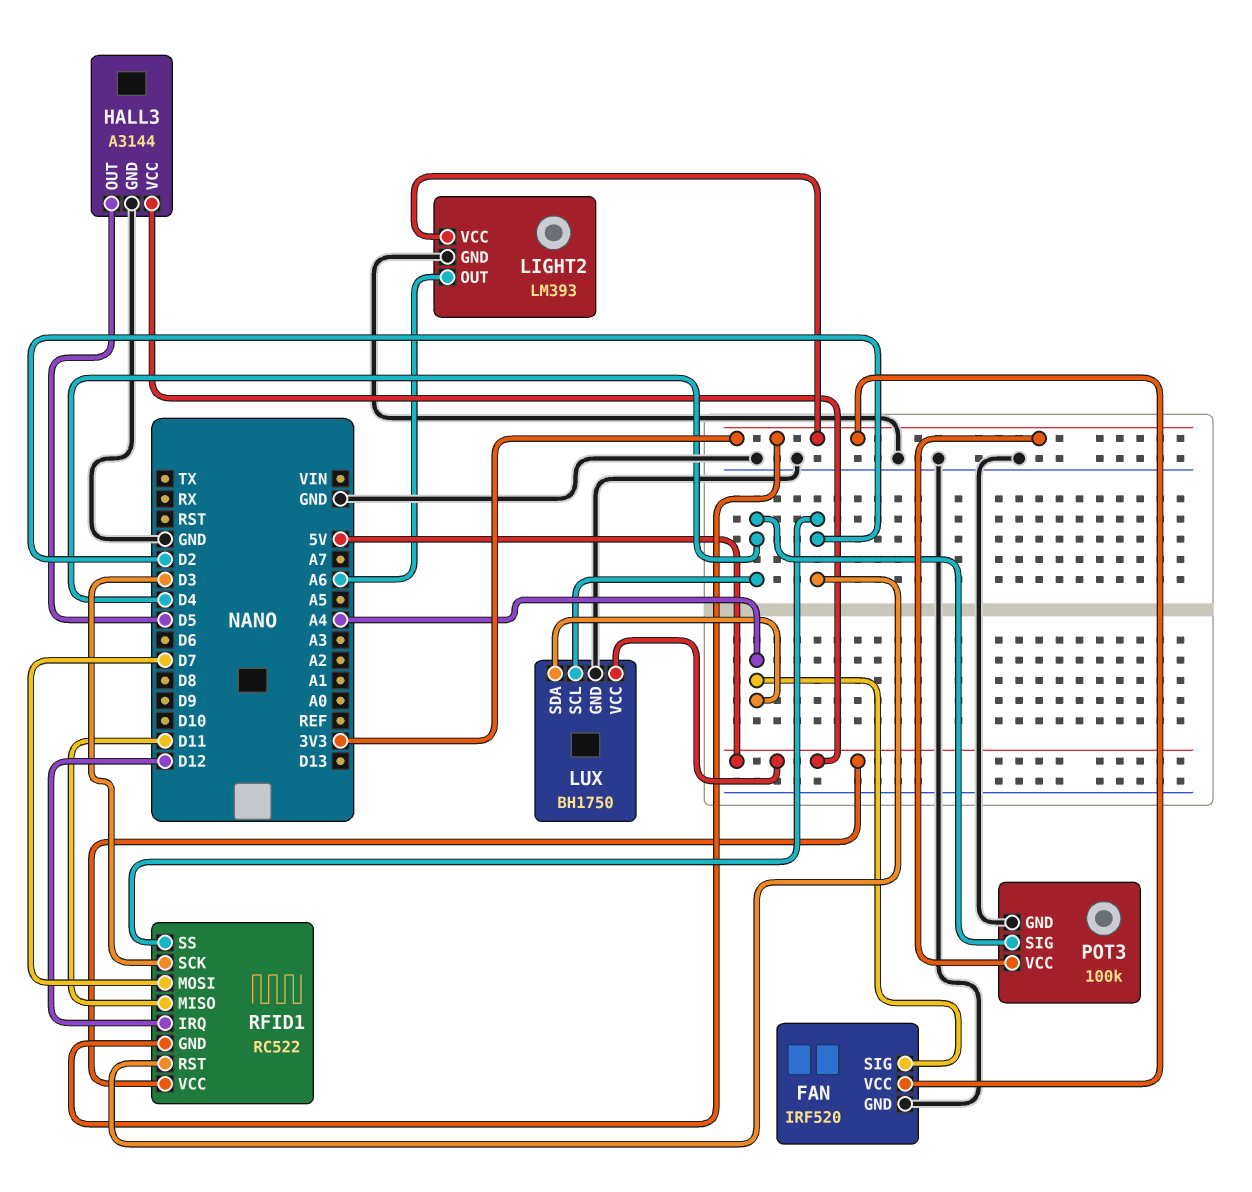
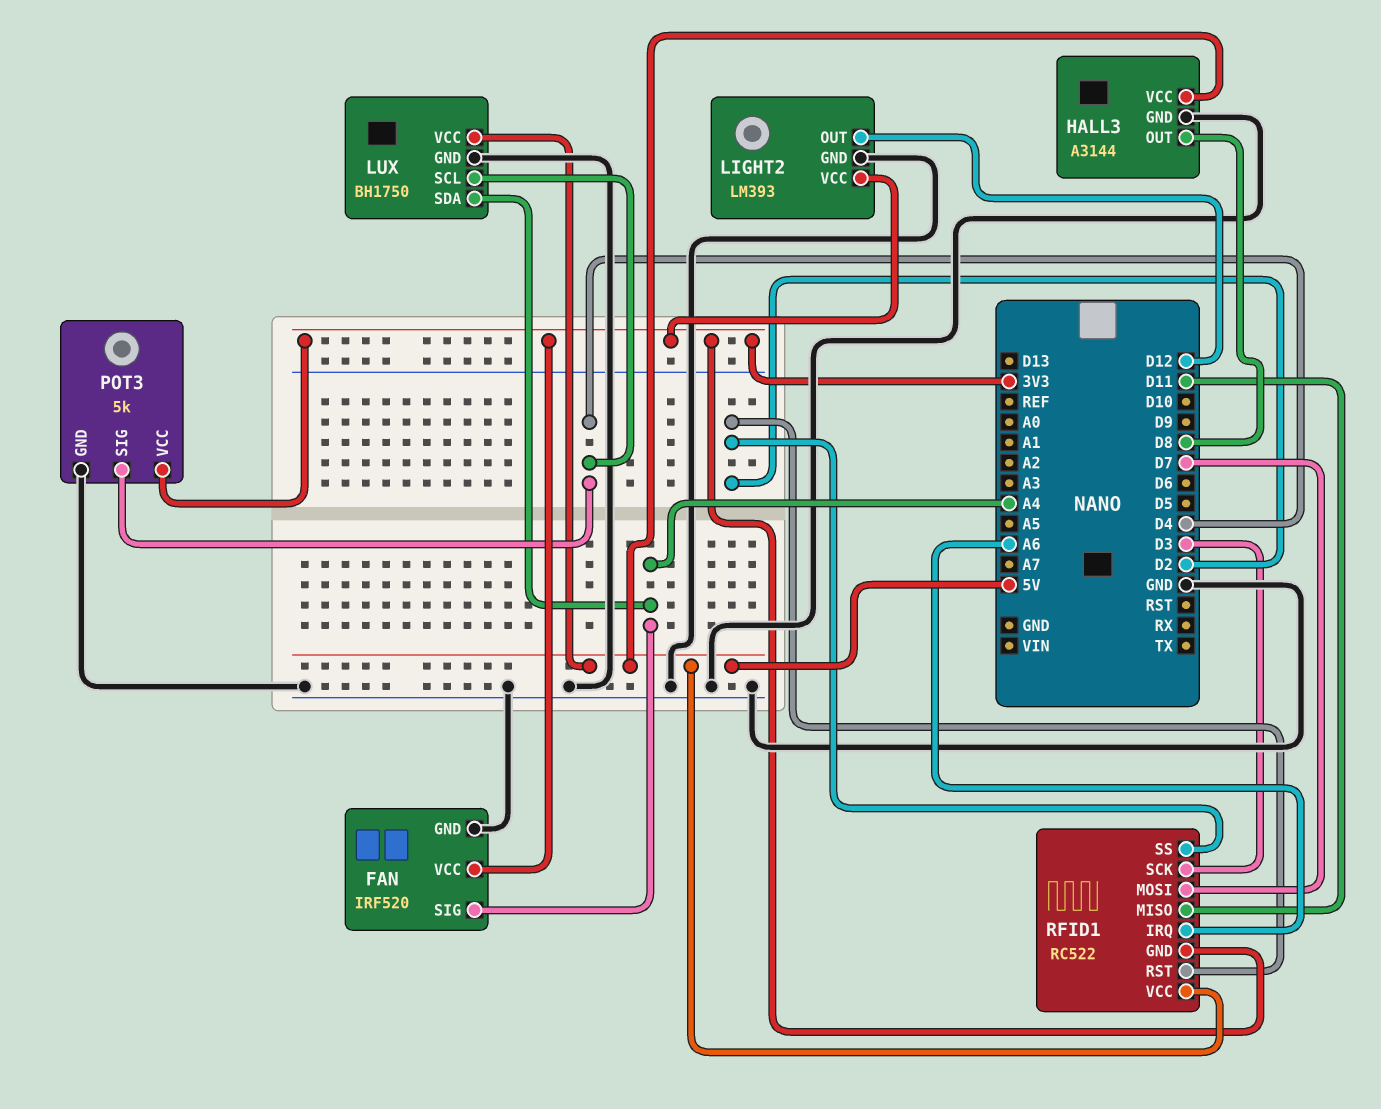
HALL3 pin OUT: D5 -> D8
LIGHT2 pin OUT: A6 -> D12
POT3: 100k -> 5k
RFID1 pin IRQ: D12 -> A6

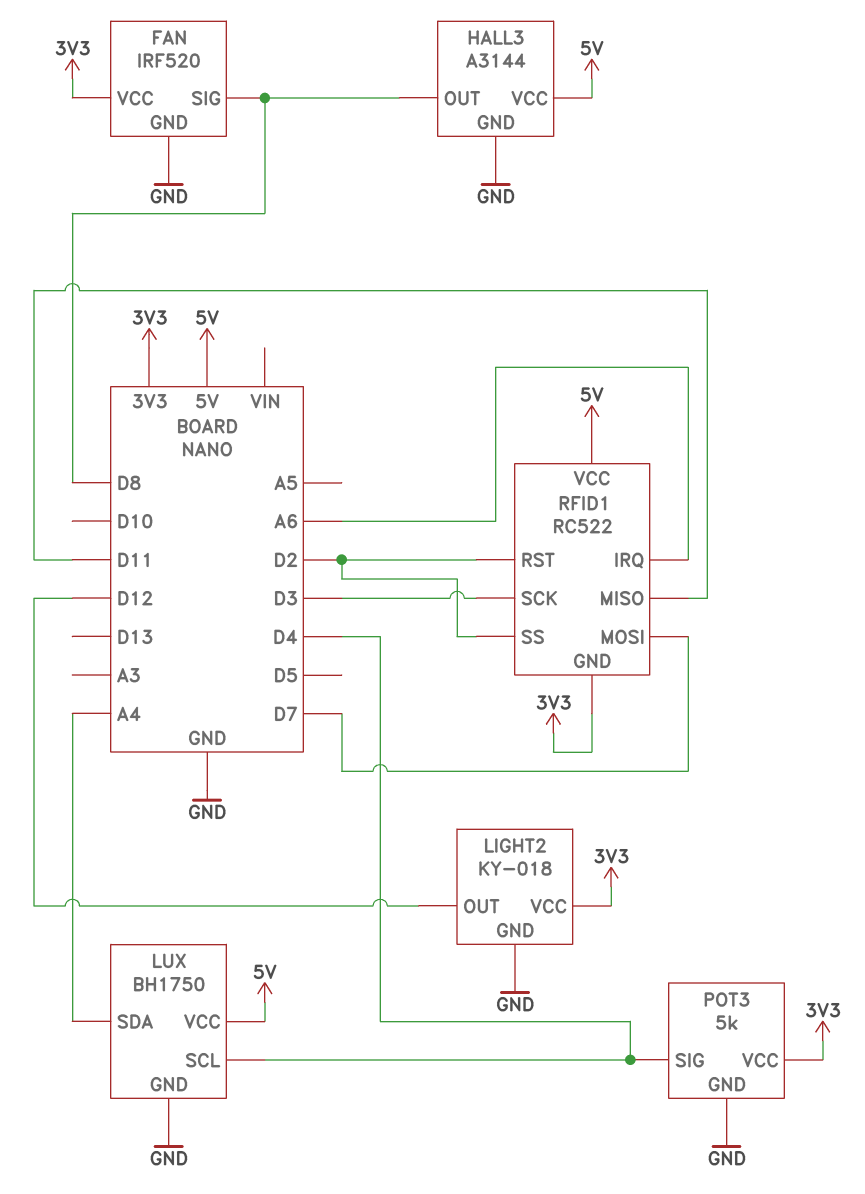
FAN pin SIG: A4 -> D8
LIGHT2: LM393 -> KY-018

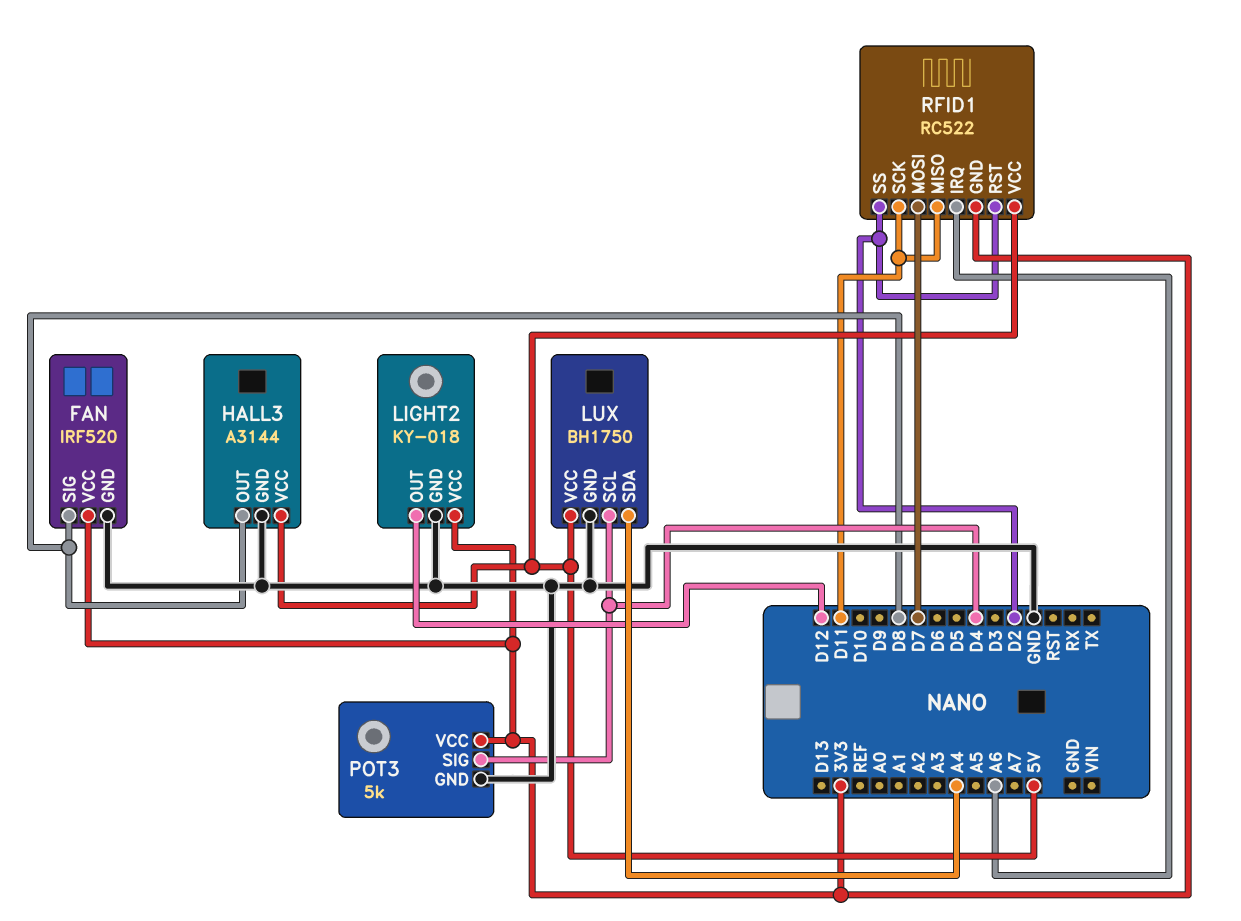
RFID1 pin SCK: D3 -> D11

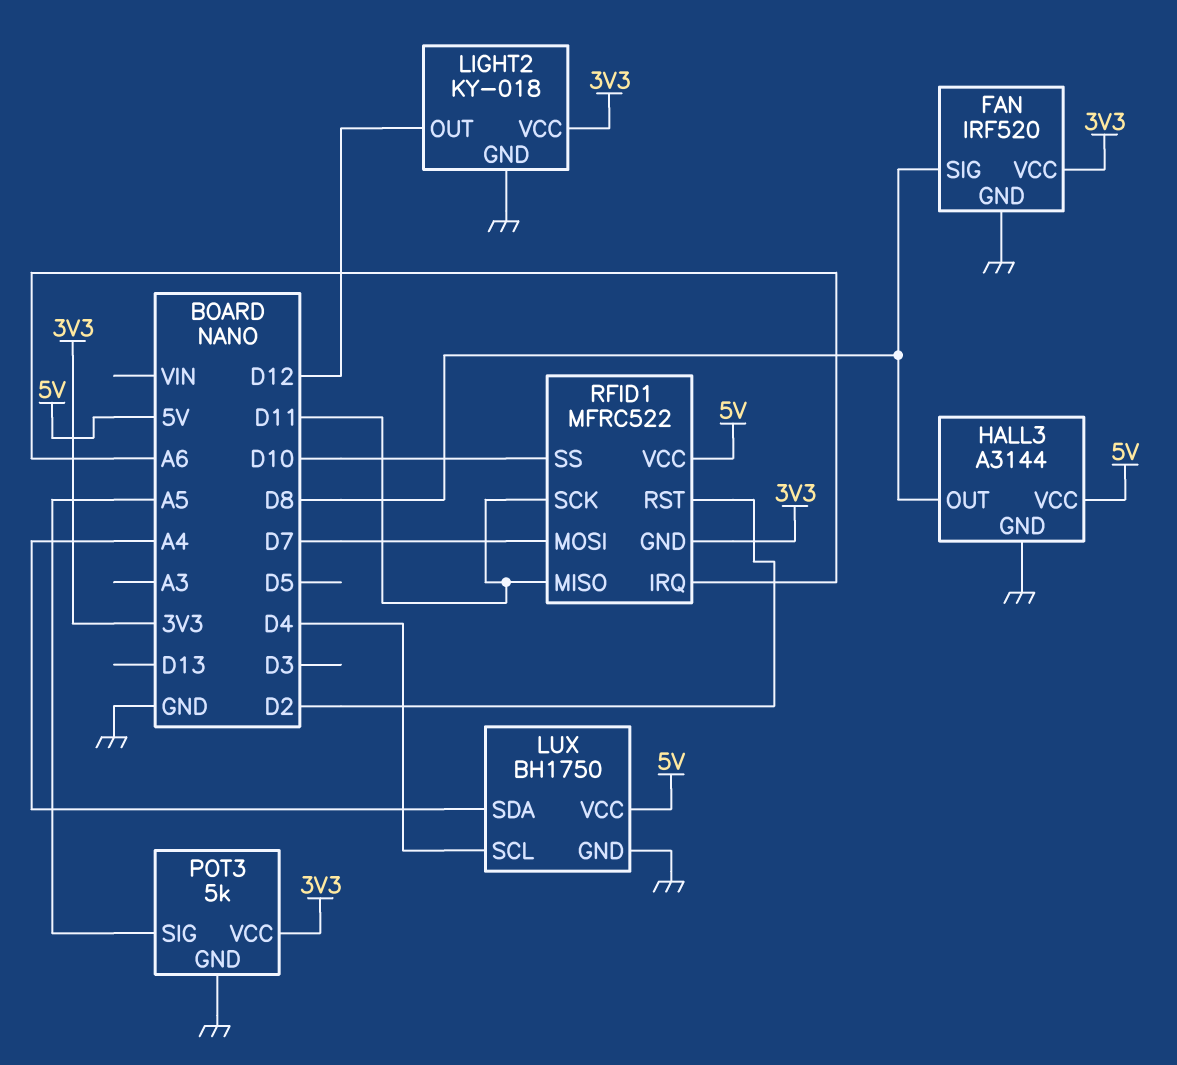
POT3 pin SIG: D4 -> A5
RFID1: RC522 -> MFRC522
RFID1 pin SS: D2 -> D10

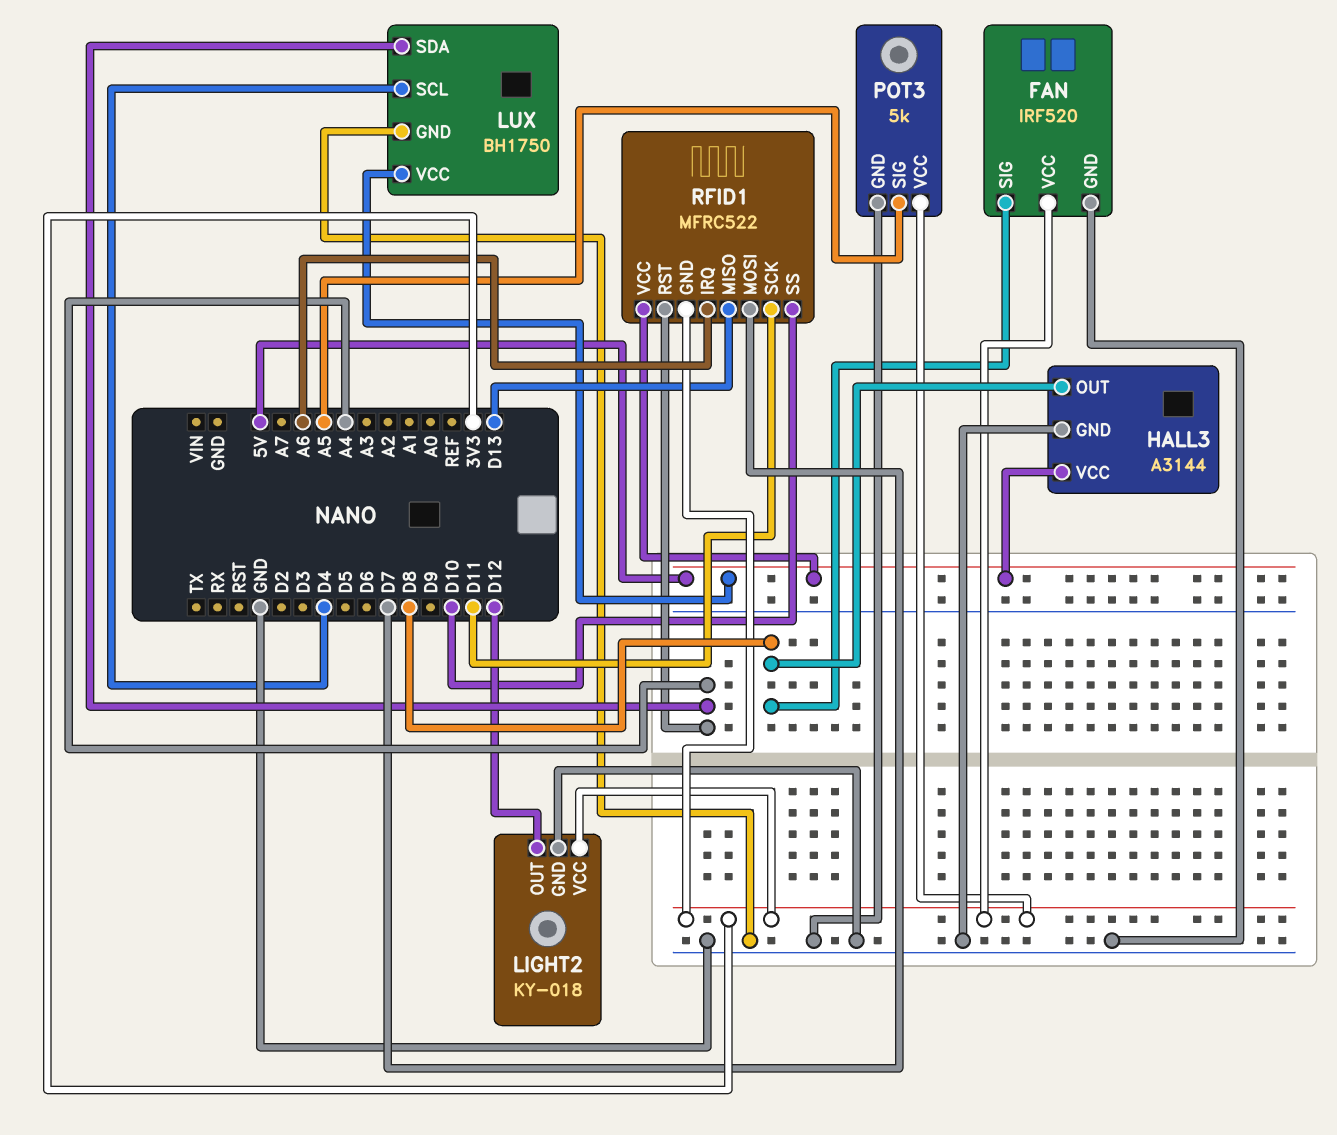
RFID1 pin MISO: D11 -> D13
RFID1 pin RST: D2 -> A4

